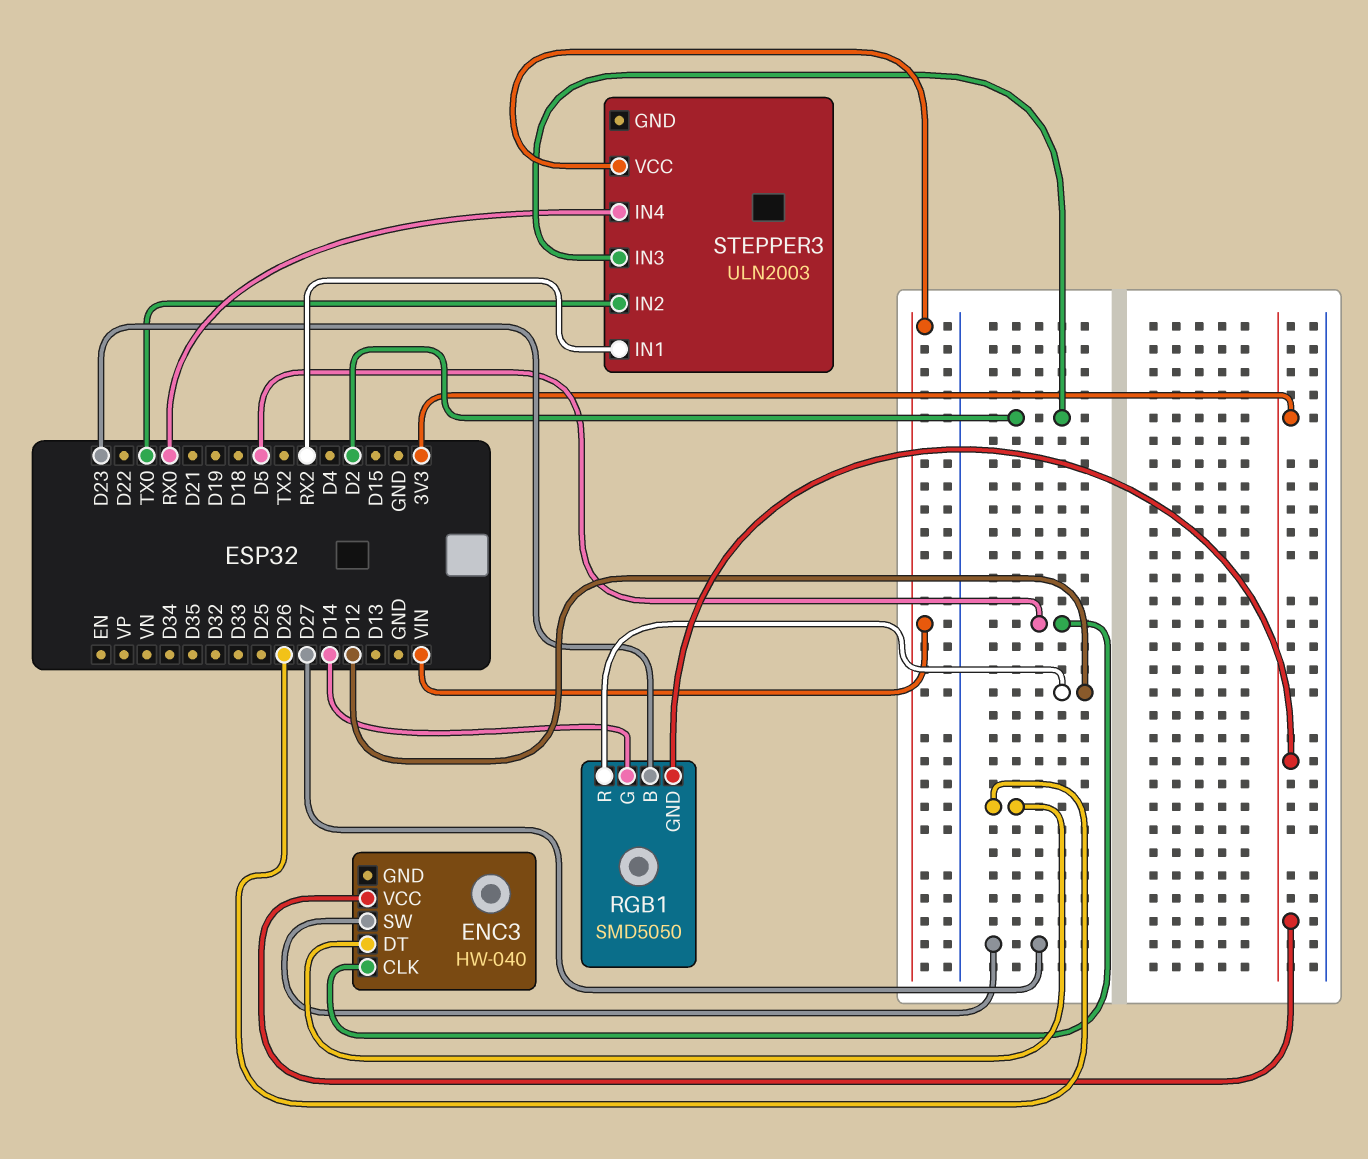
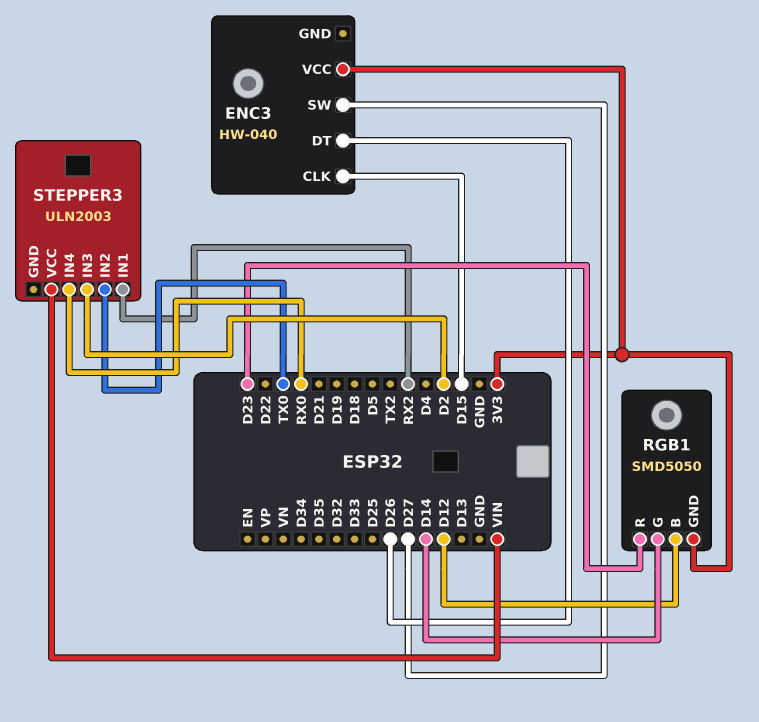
ENC3 pin CLK: D5 -> D15
RGB1 pin B: D23 -> D12
RGB1 pin R: D12 -> D23

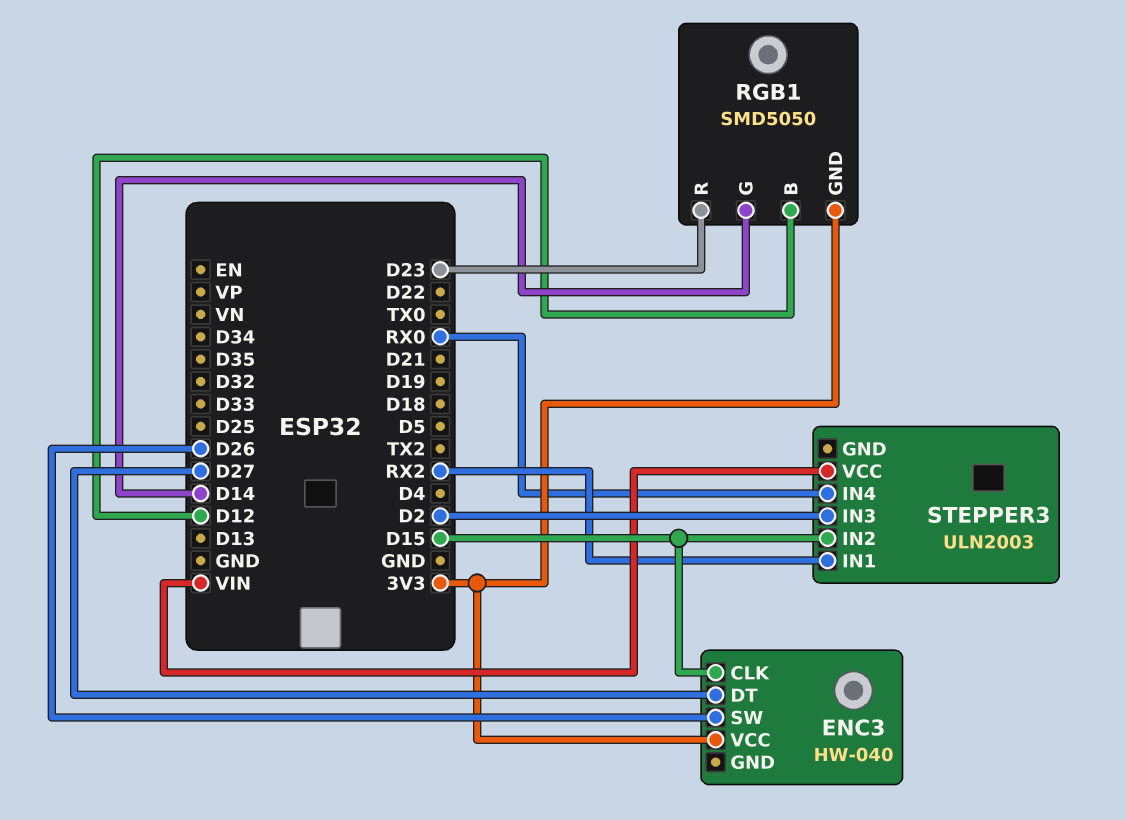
ENC3 pin DT: D26 -> D27
ENC3 pin SW: D27 -> D26
STEPPER3 pin IN2: TX0 -> D15

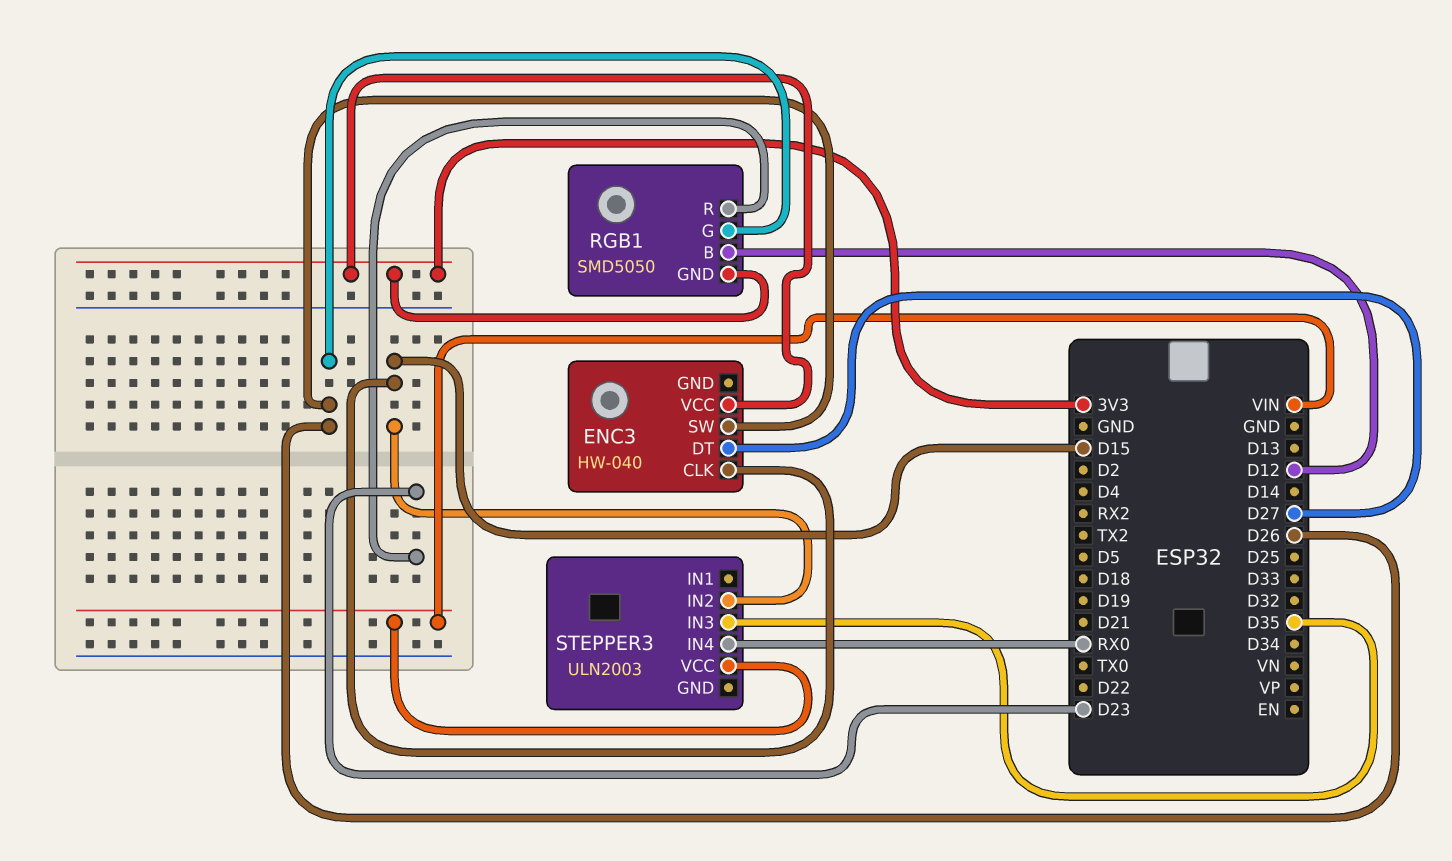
RGB1 pin G: D14 -> D26
STEPPER3 pin IN1: RX2 -> none
STEPPER3 pin IN3: D2 -> D35

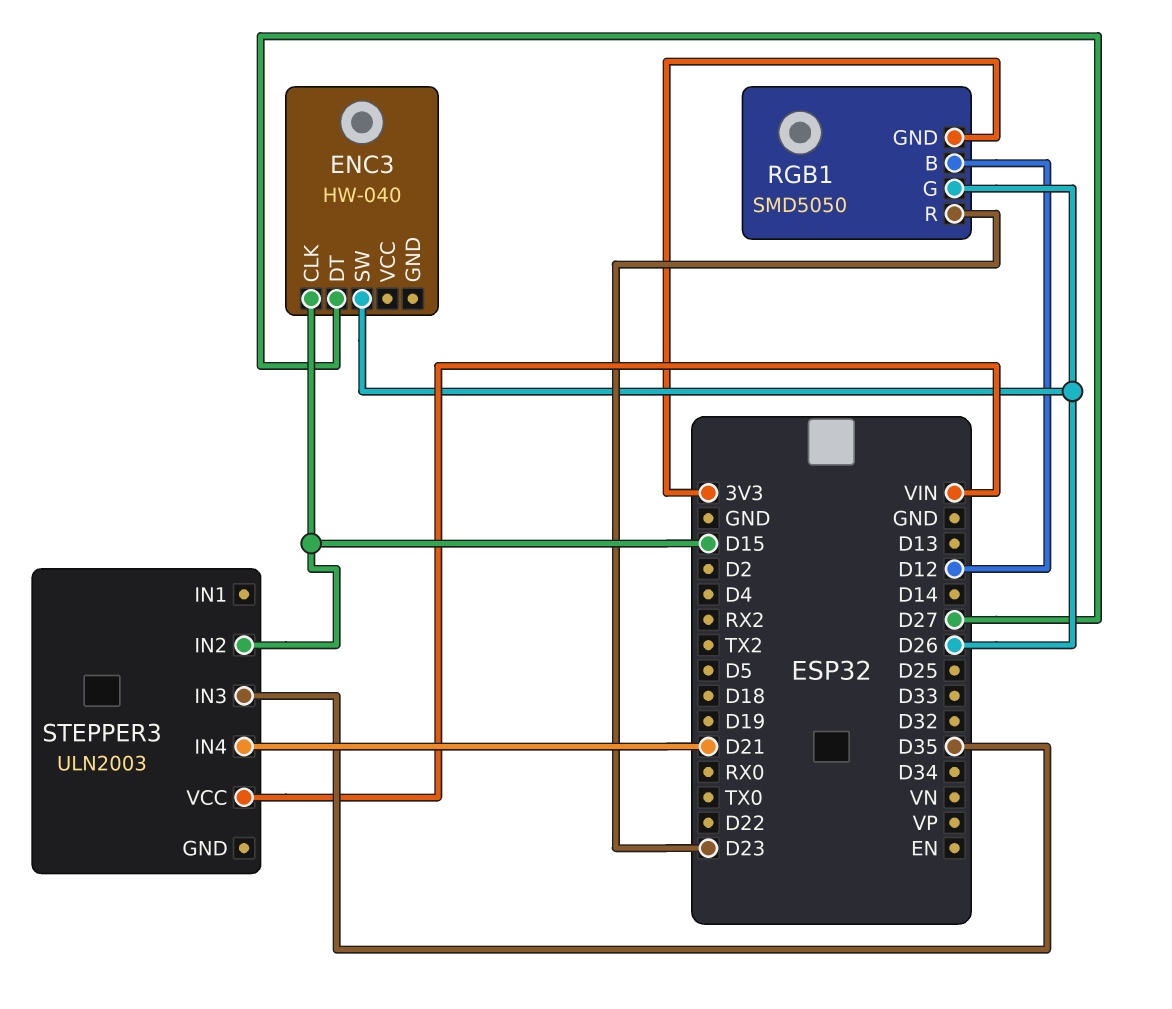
ENC3 pin VCC: 3V3 -> none
STEPPER3 pin IN4: RX0 -> D21

